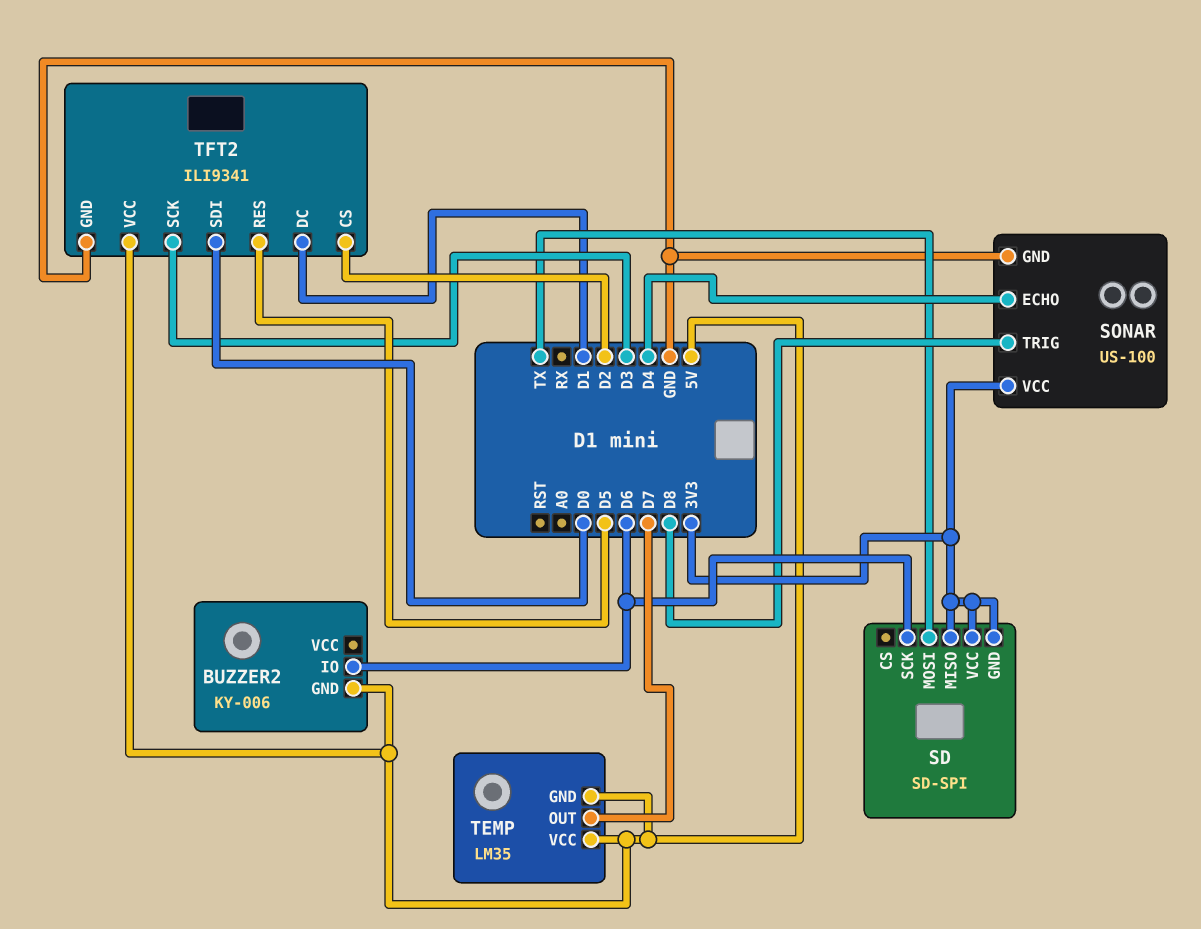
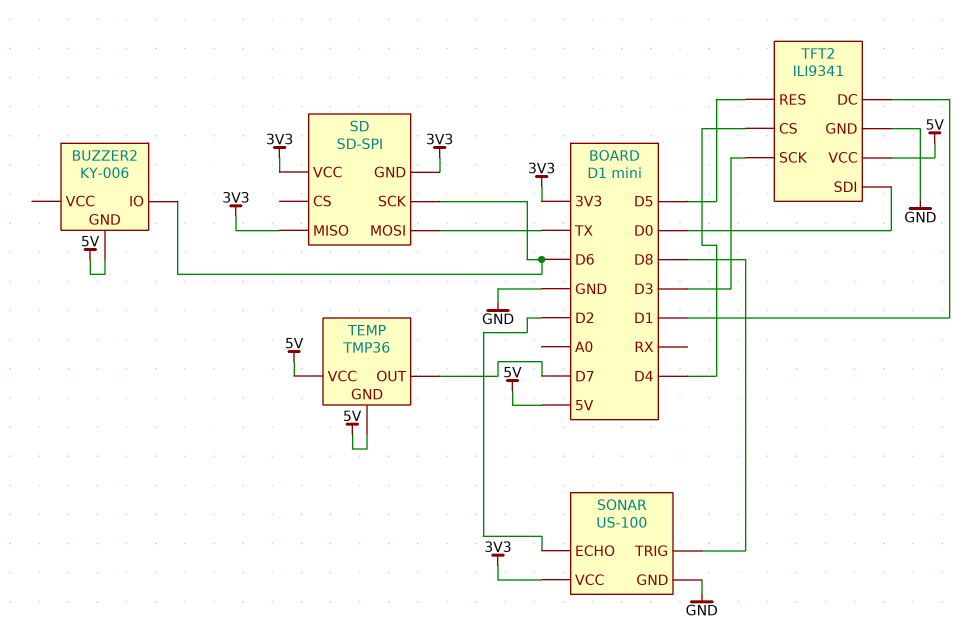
SONAR pin ECHO: D4 -> D2
TEMP: LM35 -> TMP36
TFT2 pin CS: D2 -> D4

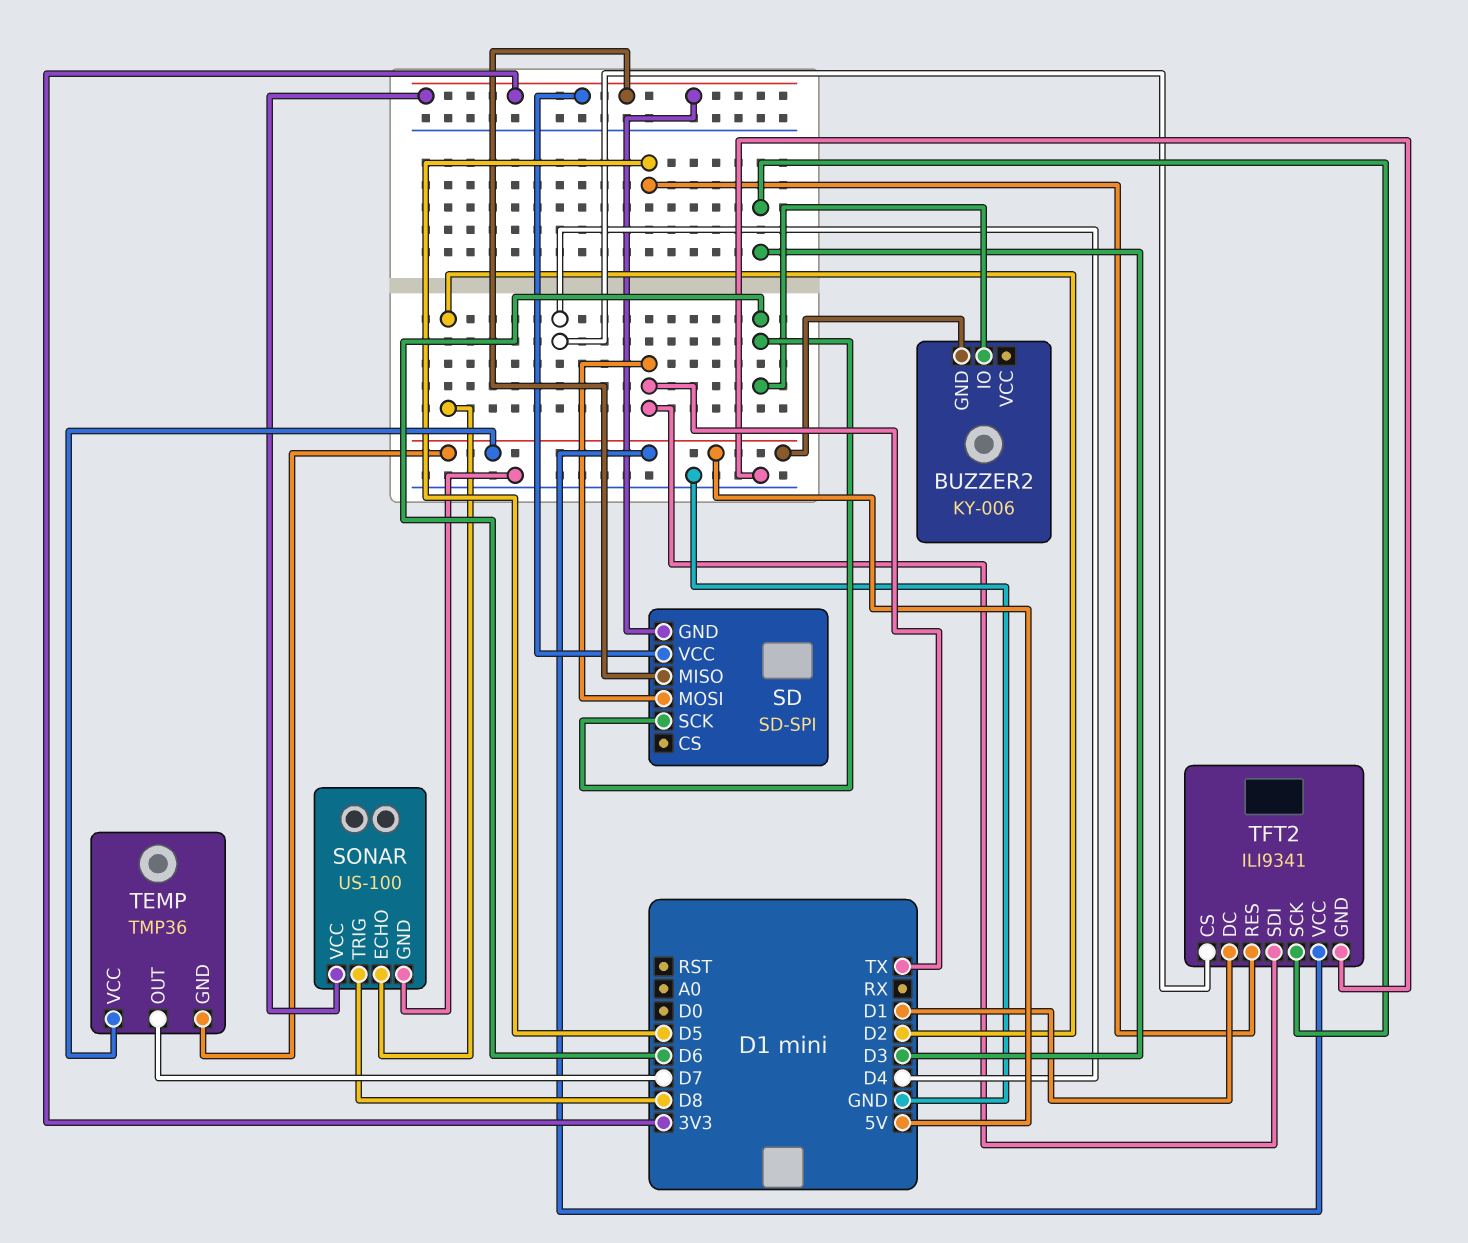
TFT2 pin SDI: D0 -> TX

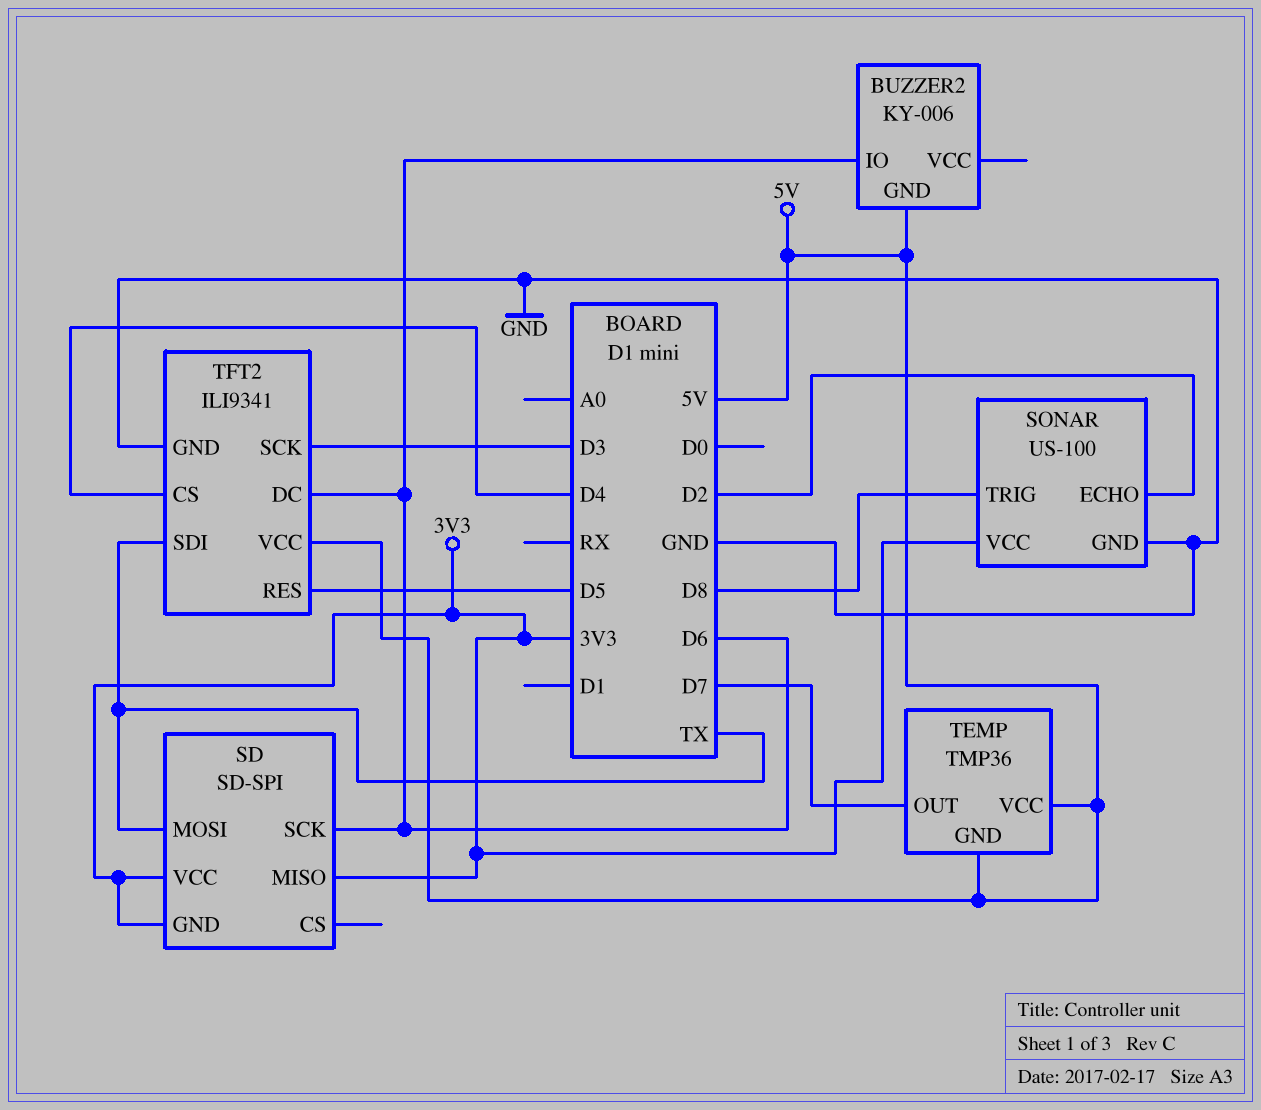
TFT2 pin DC: D1 -> D6

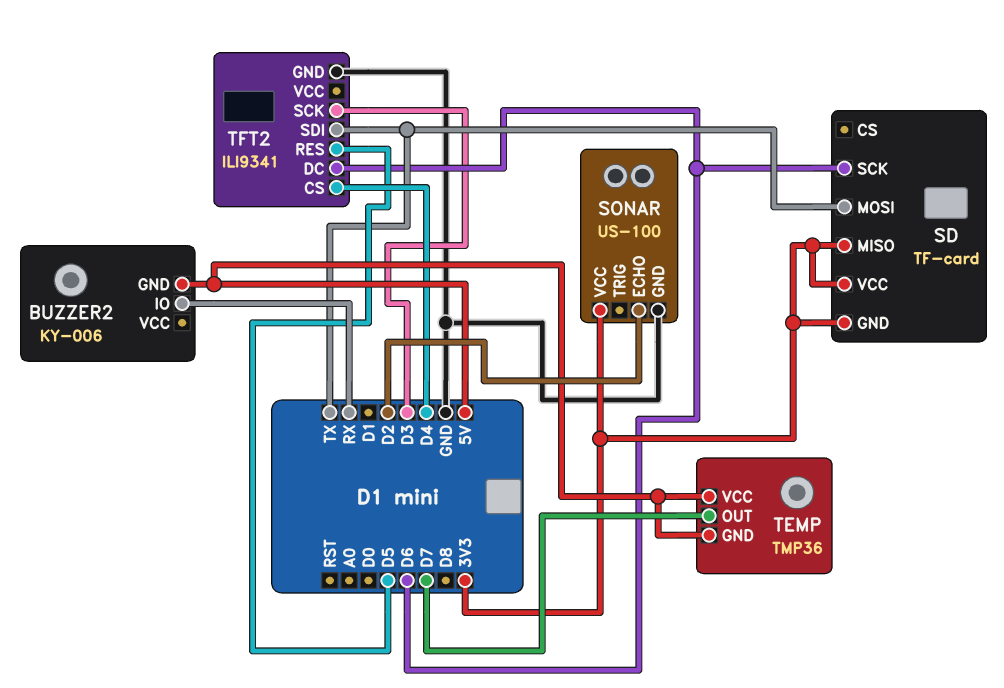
BUZZER2 pin IO: D6 -> RX
SD: SD-SPI -> TF-card
SONAR pin TRIG: D8 -> none
TFT2 pin VCC: 5V -> none

